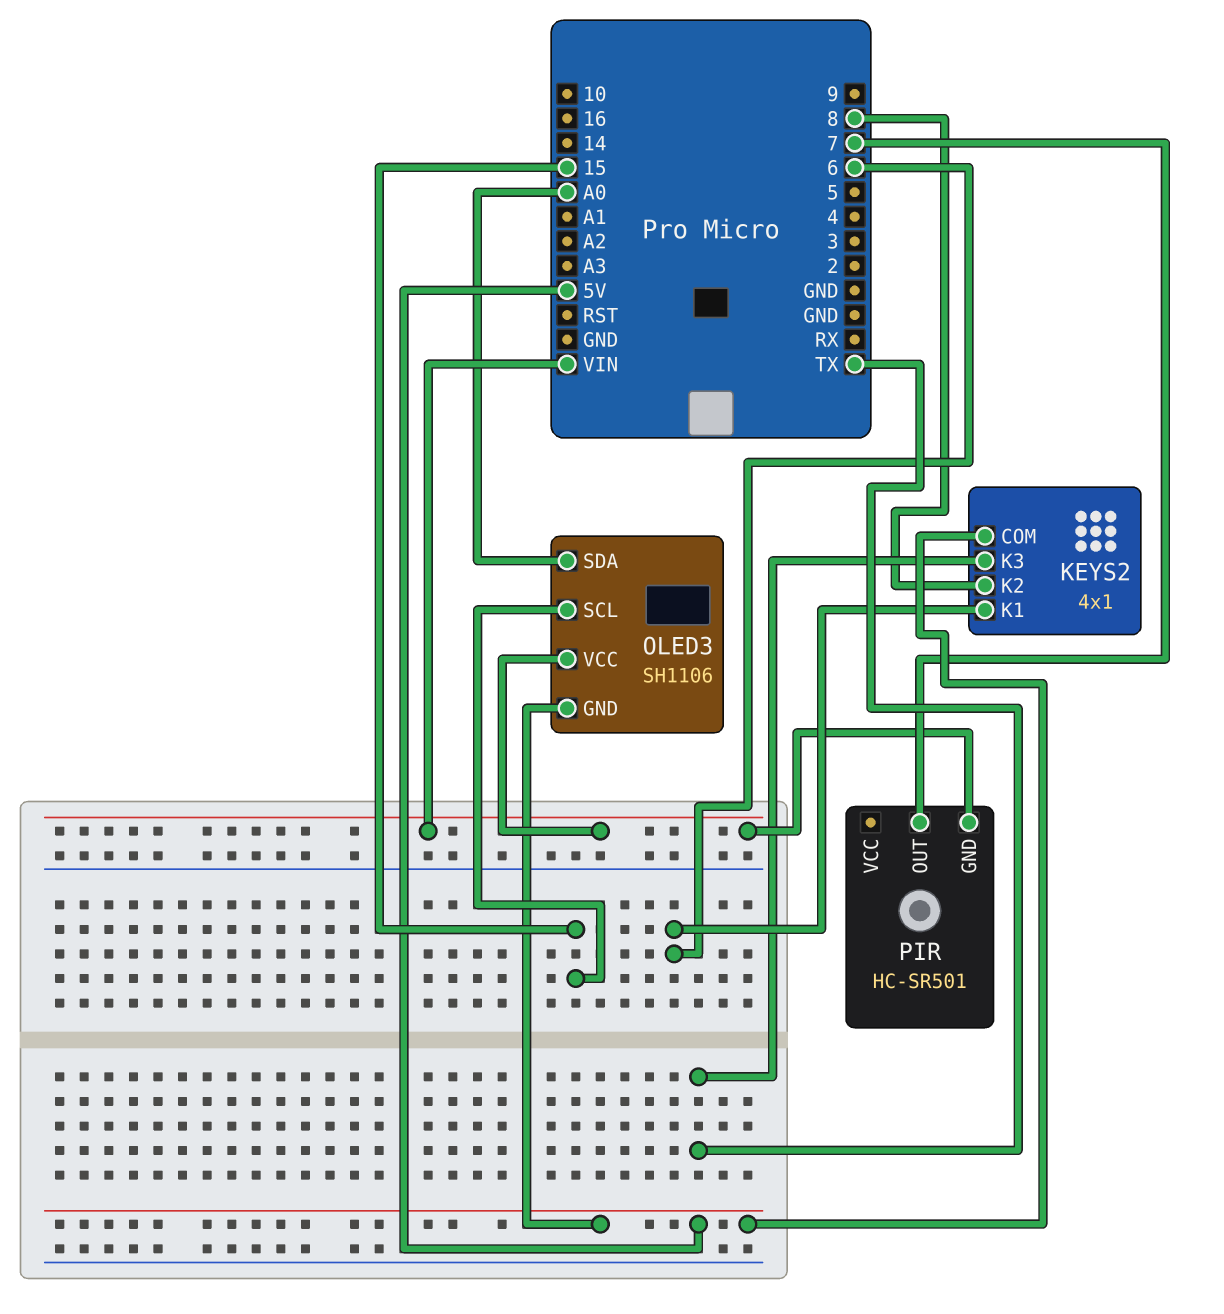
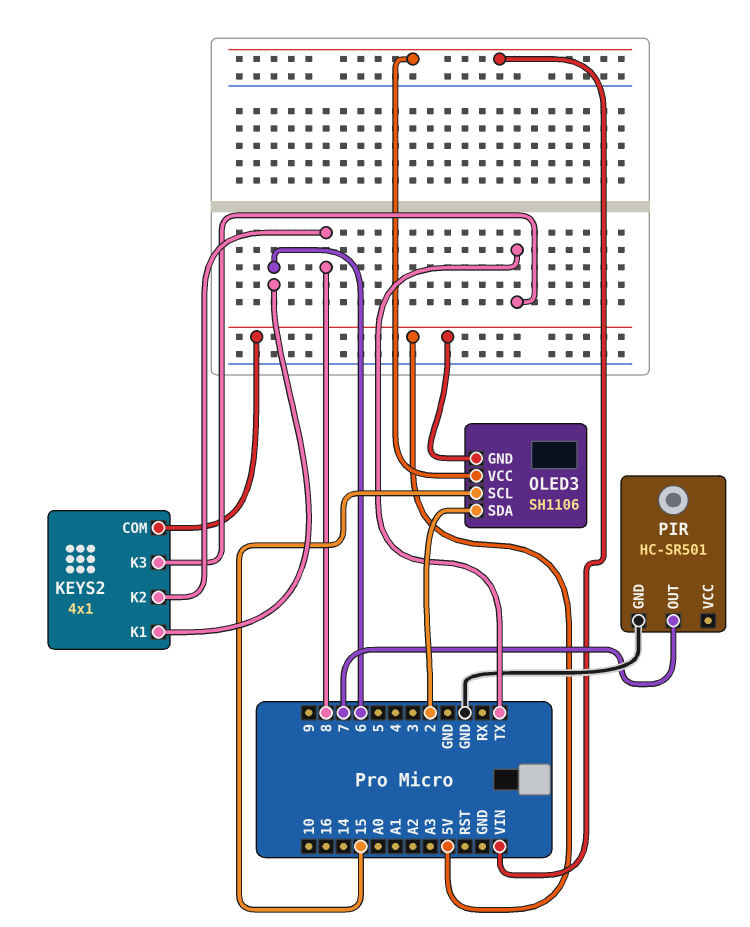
OLED3 pin SDA: A0 -> 2
PIR pin GND: VIN -> GND

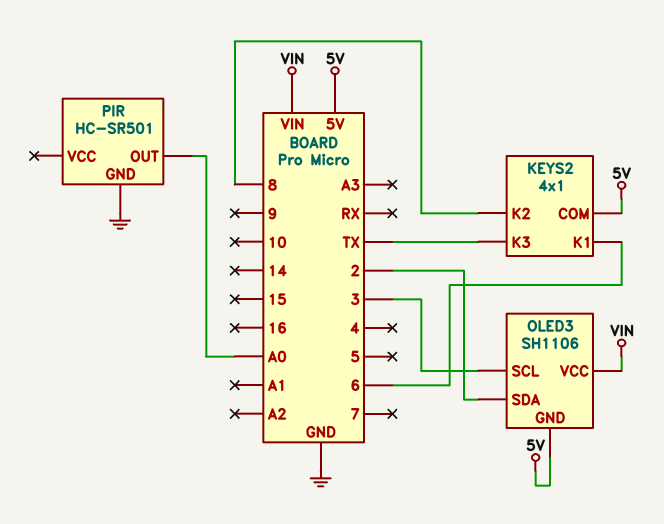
OLED3 pin SCL: 15 -> 3
PIR pin OUT: 7 -> A0

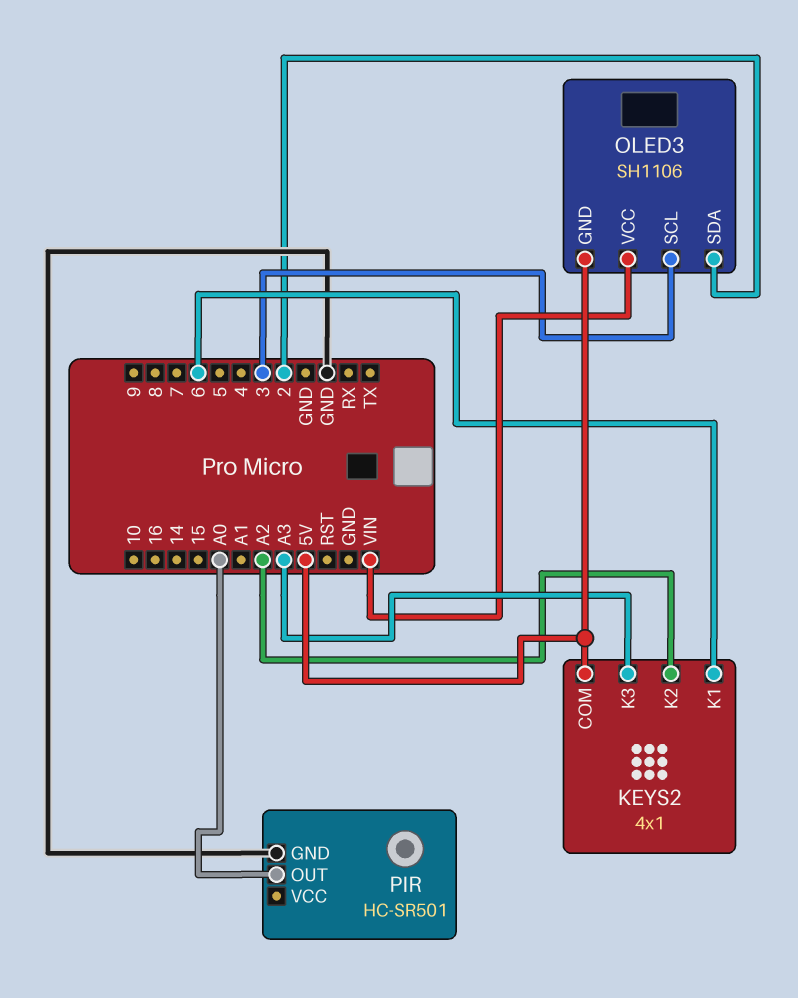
KEYS2 pin K2: 8 -> A2
KEYS2 pin K3: TX -> A3

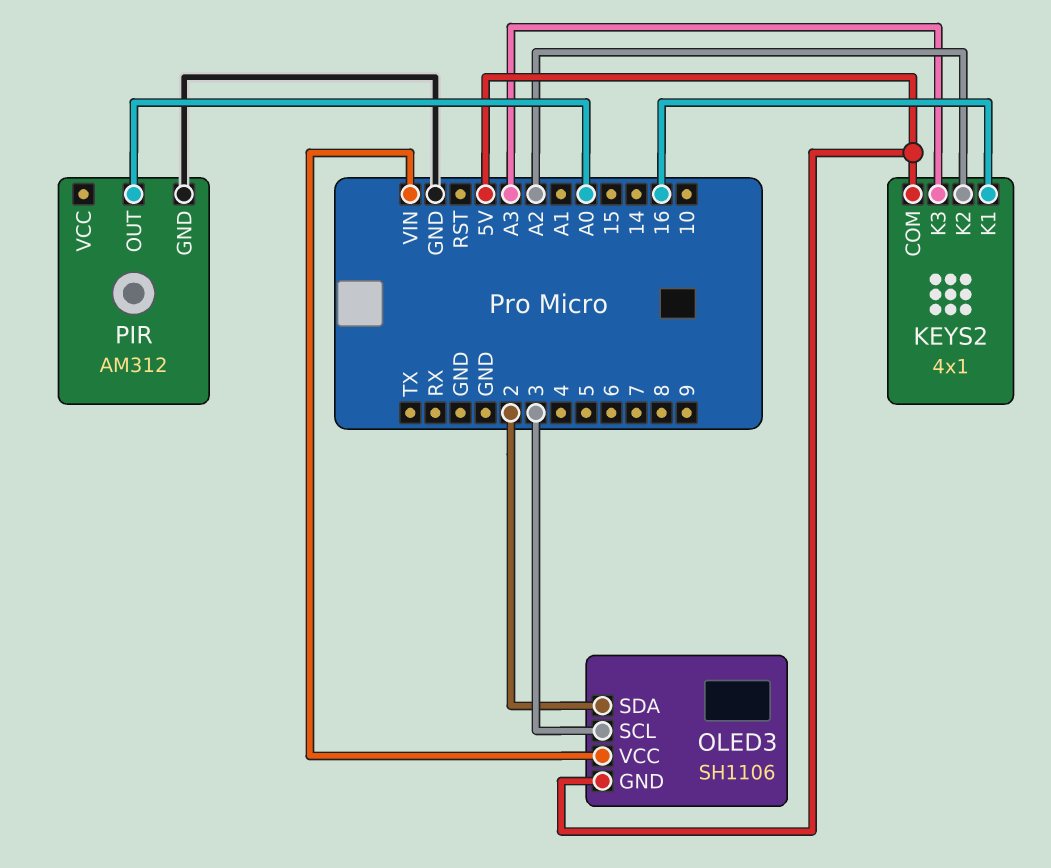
KEYS2 pin K1: 6 -> 16
PIR: HC-SR501 -> AM312

